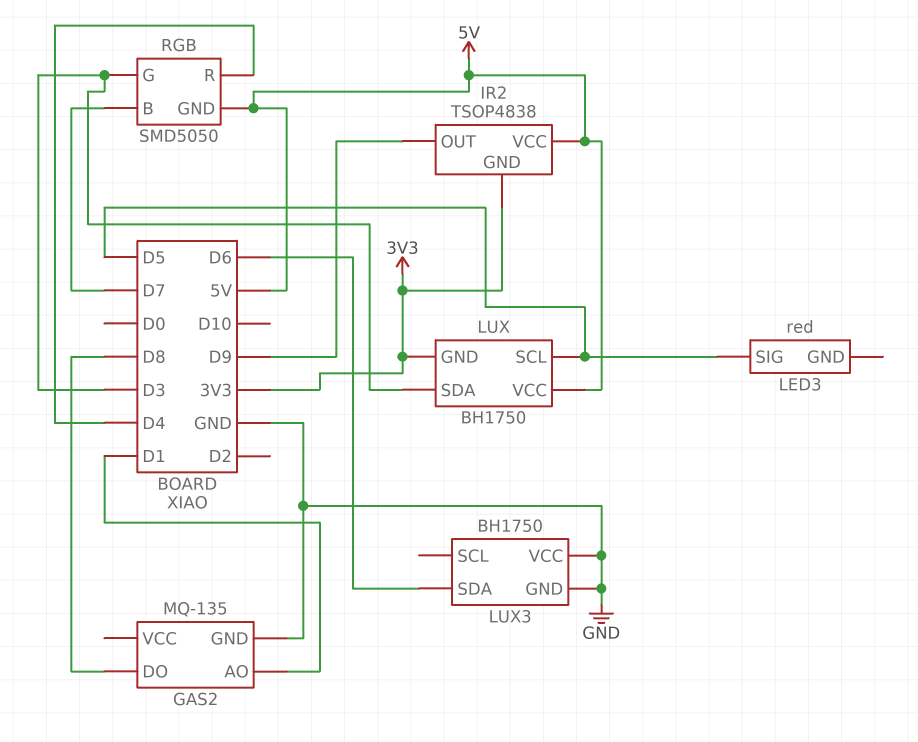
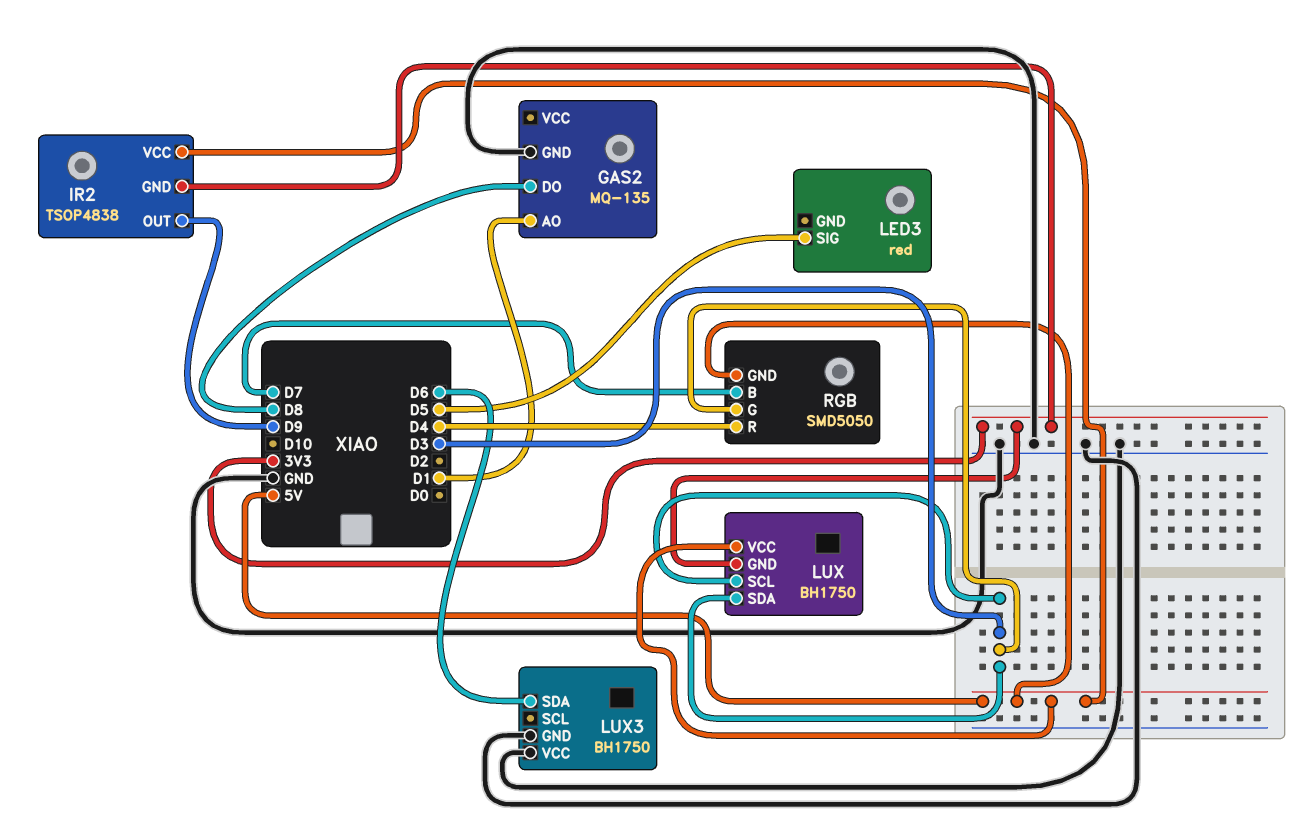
LUX pin SCL: D5 -> D3

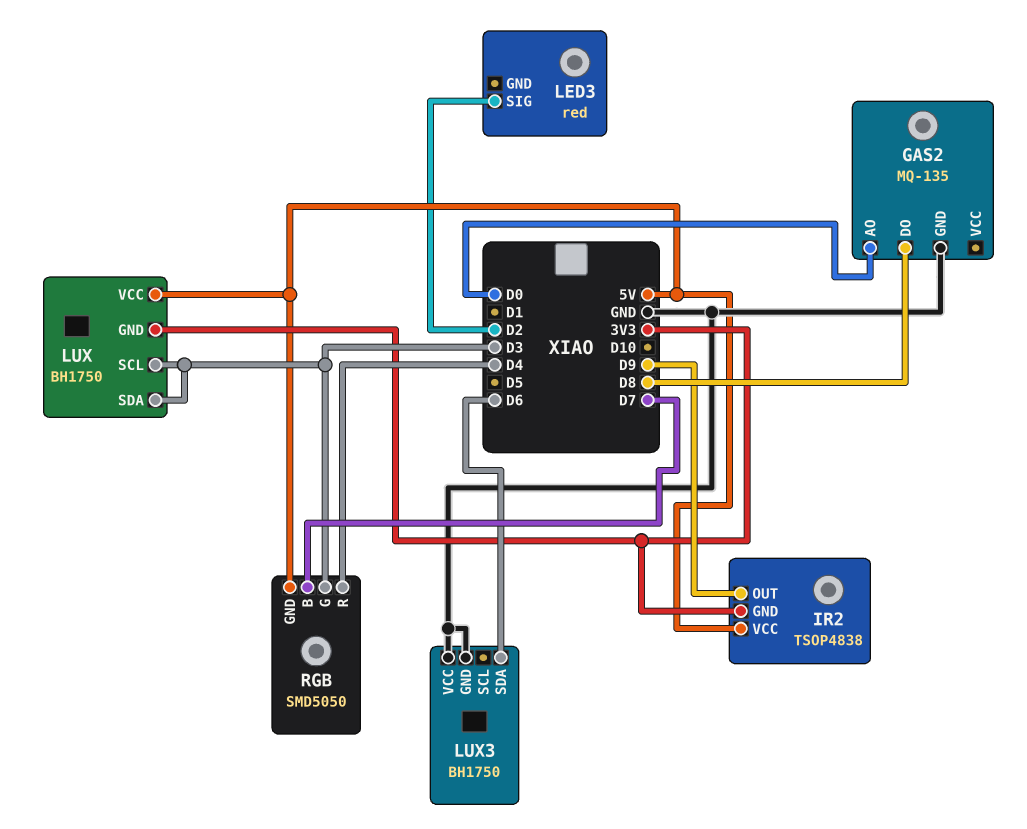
GAS2 pin AO: D1 -> D0
LED3 pin SIG: D5 -> D2

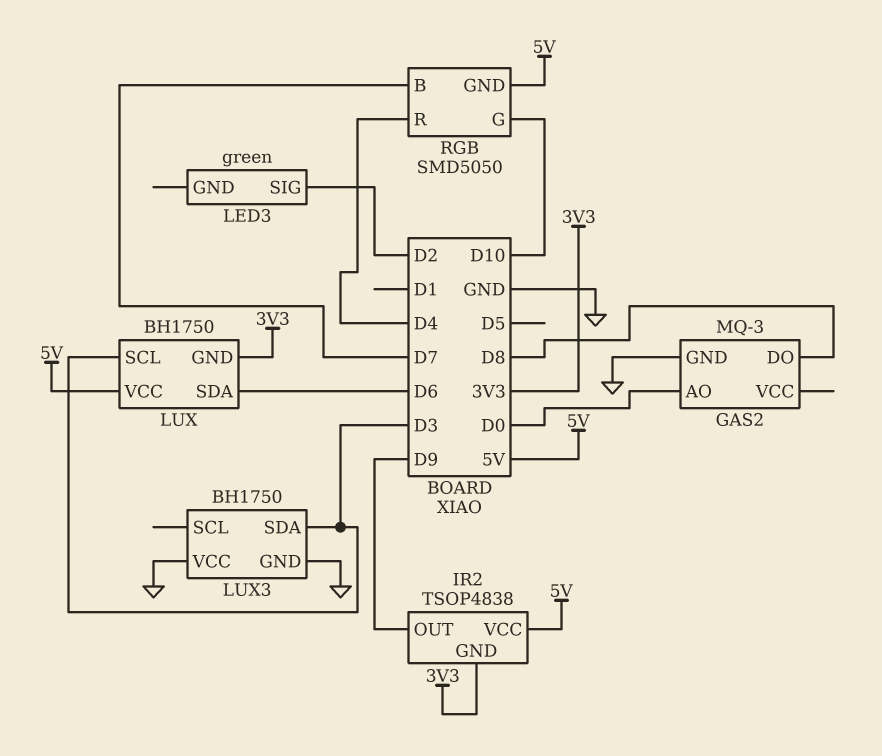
GAS2: MQ-135 -> MQ-3
LED3: red -> green
LUX pin SDA: D3 -> D6
LUX3 pin SDA: D6 -> D3
RGB pin G: D3 -> D10

